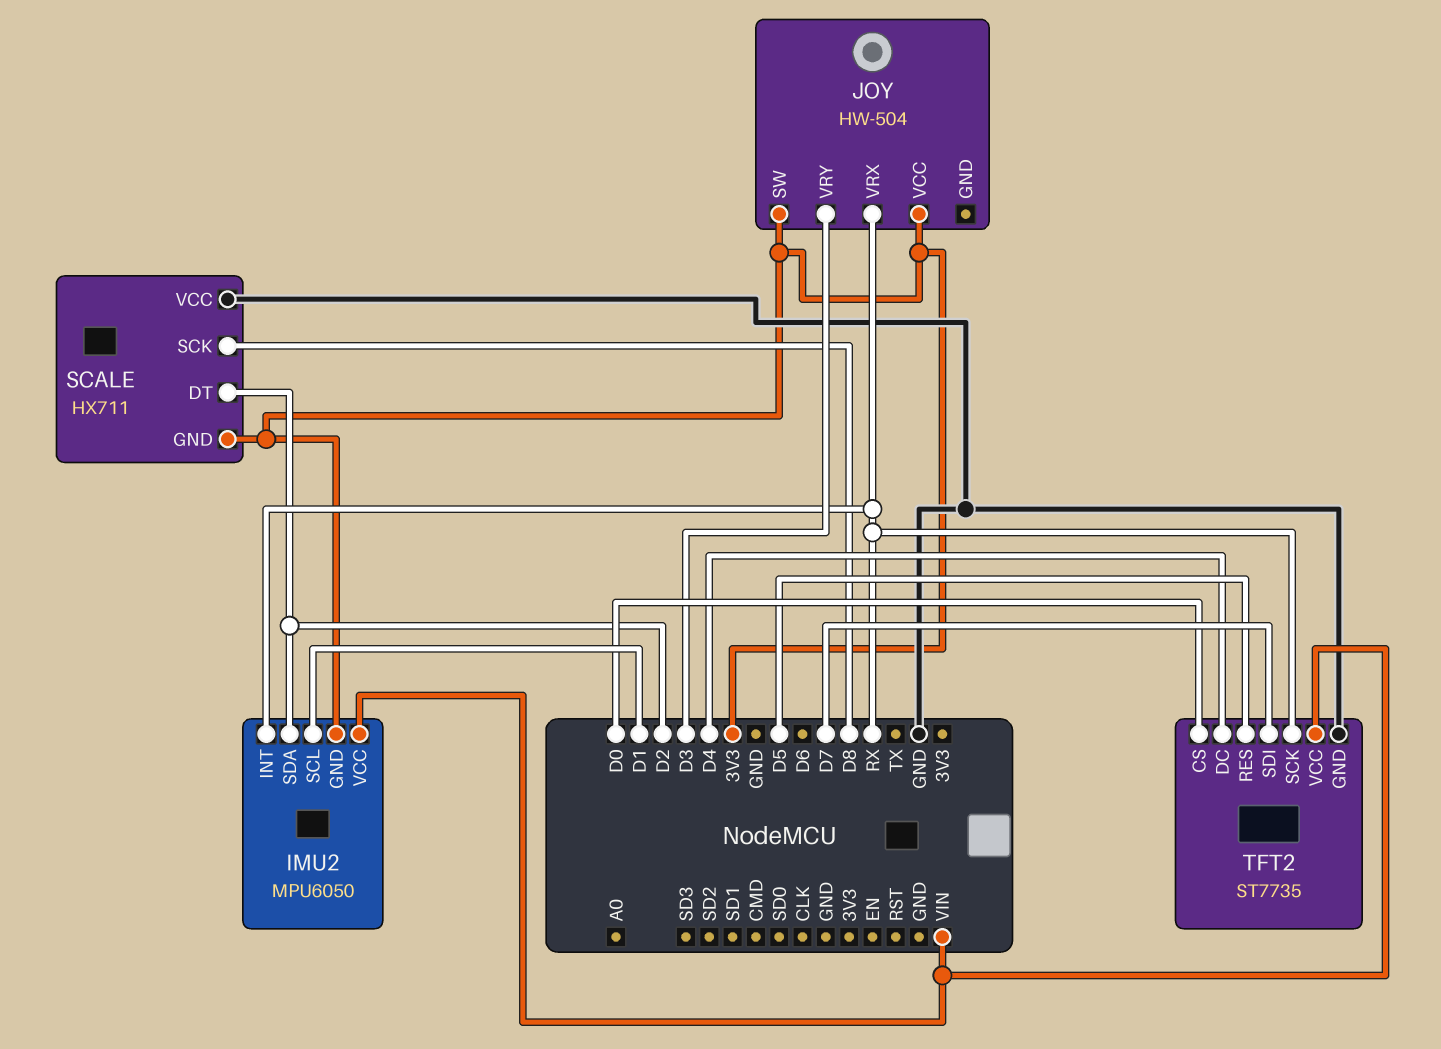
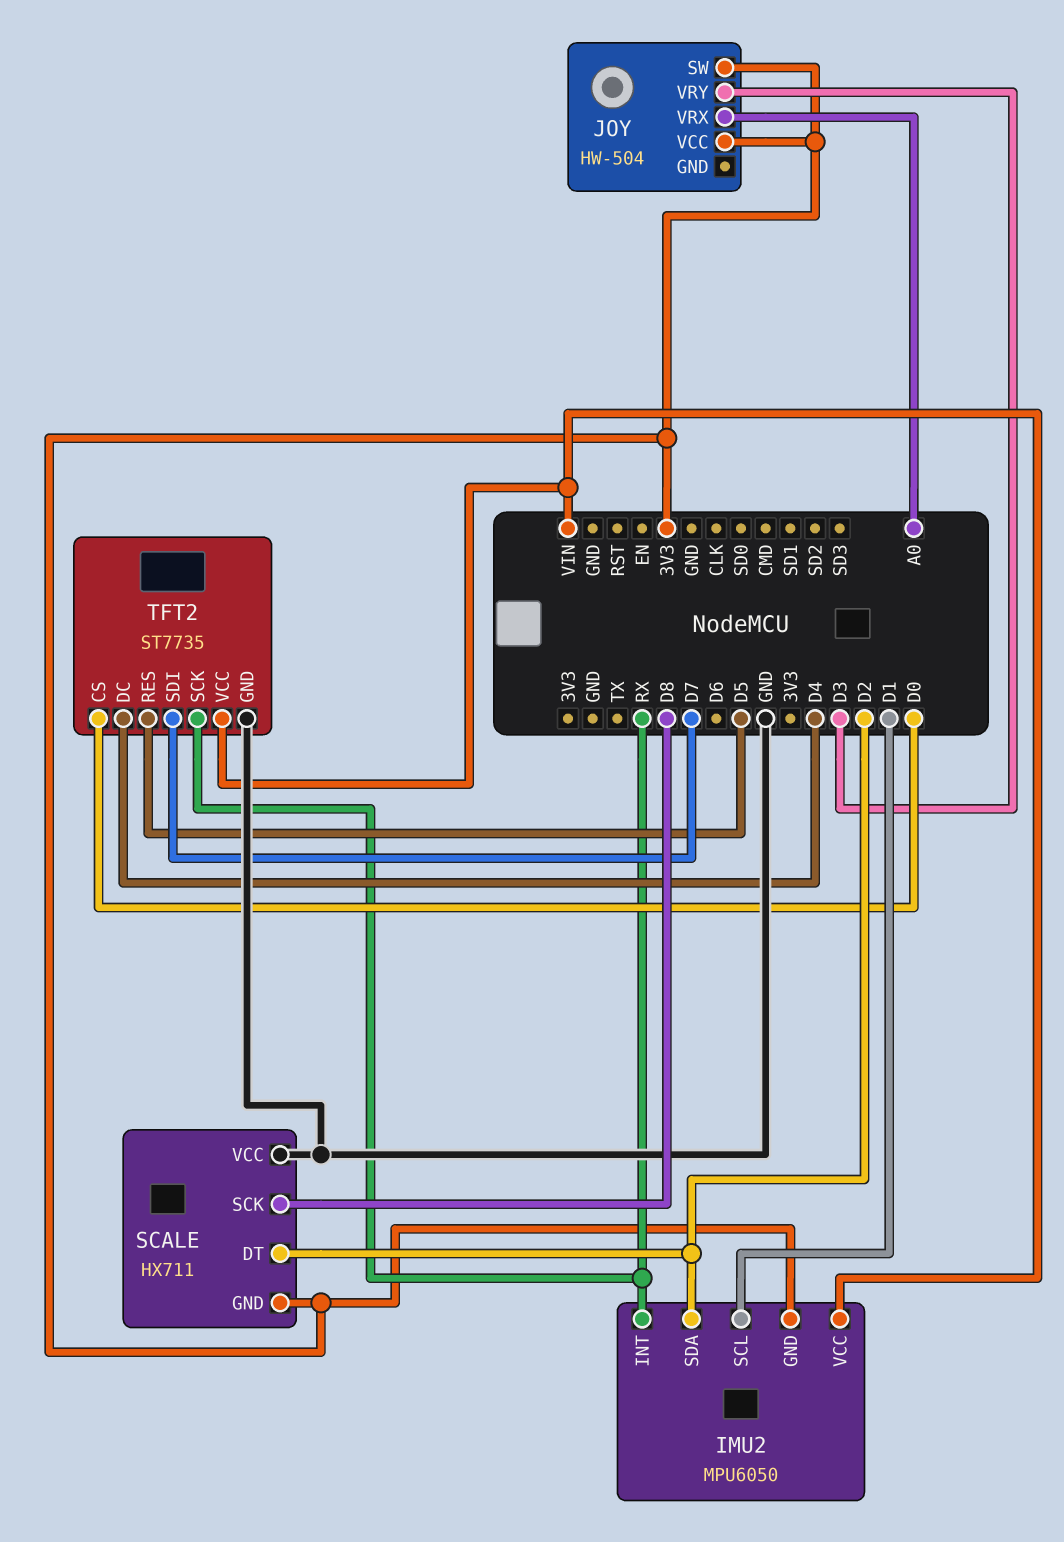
JOY pin VRX: RX -> A0

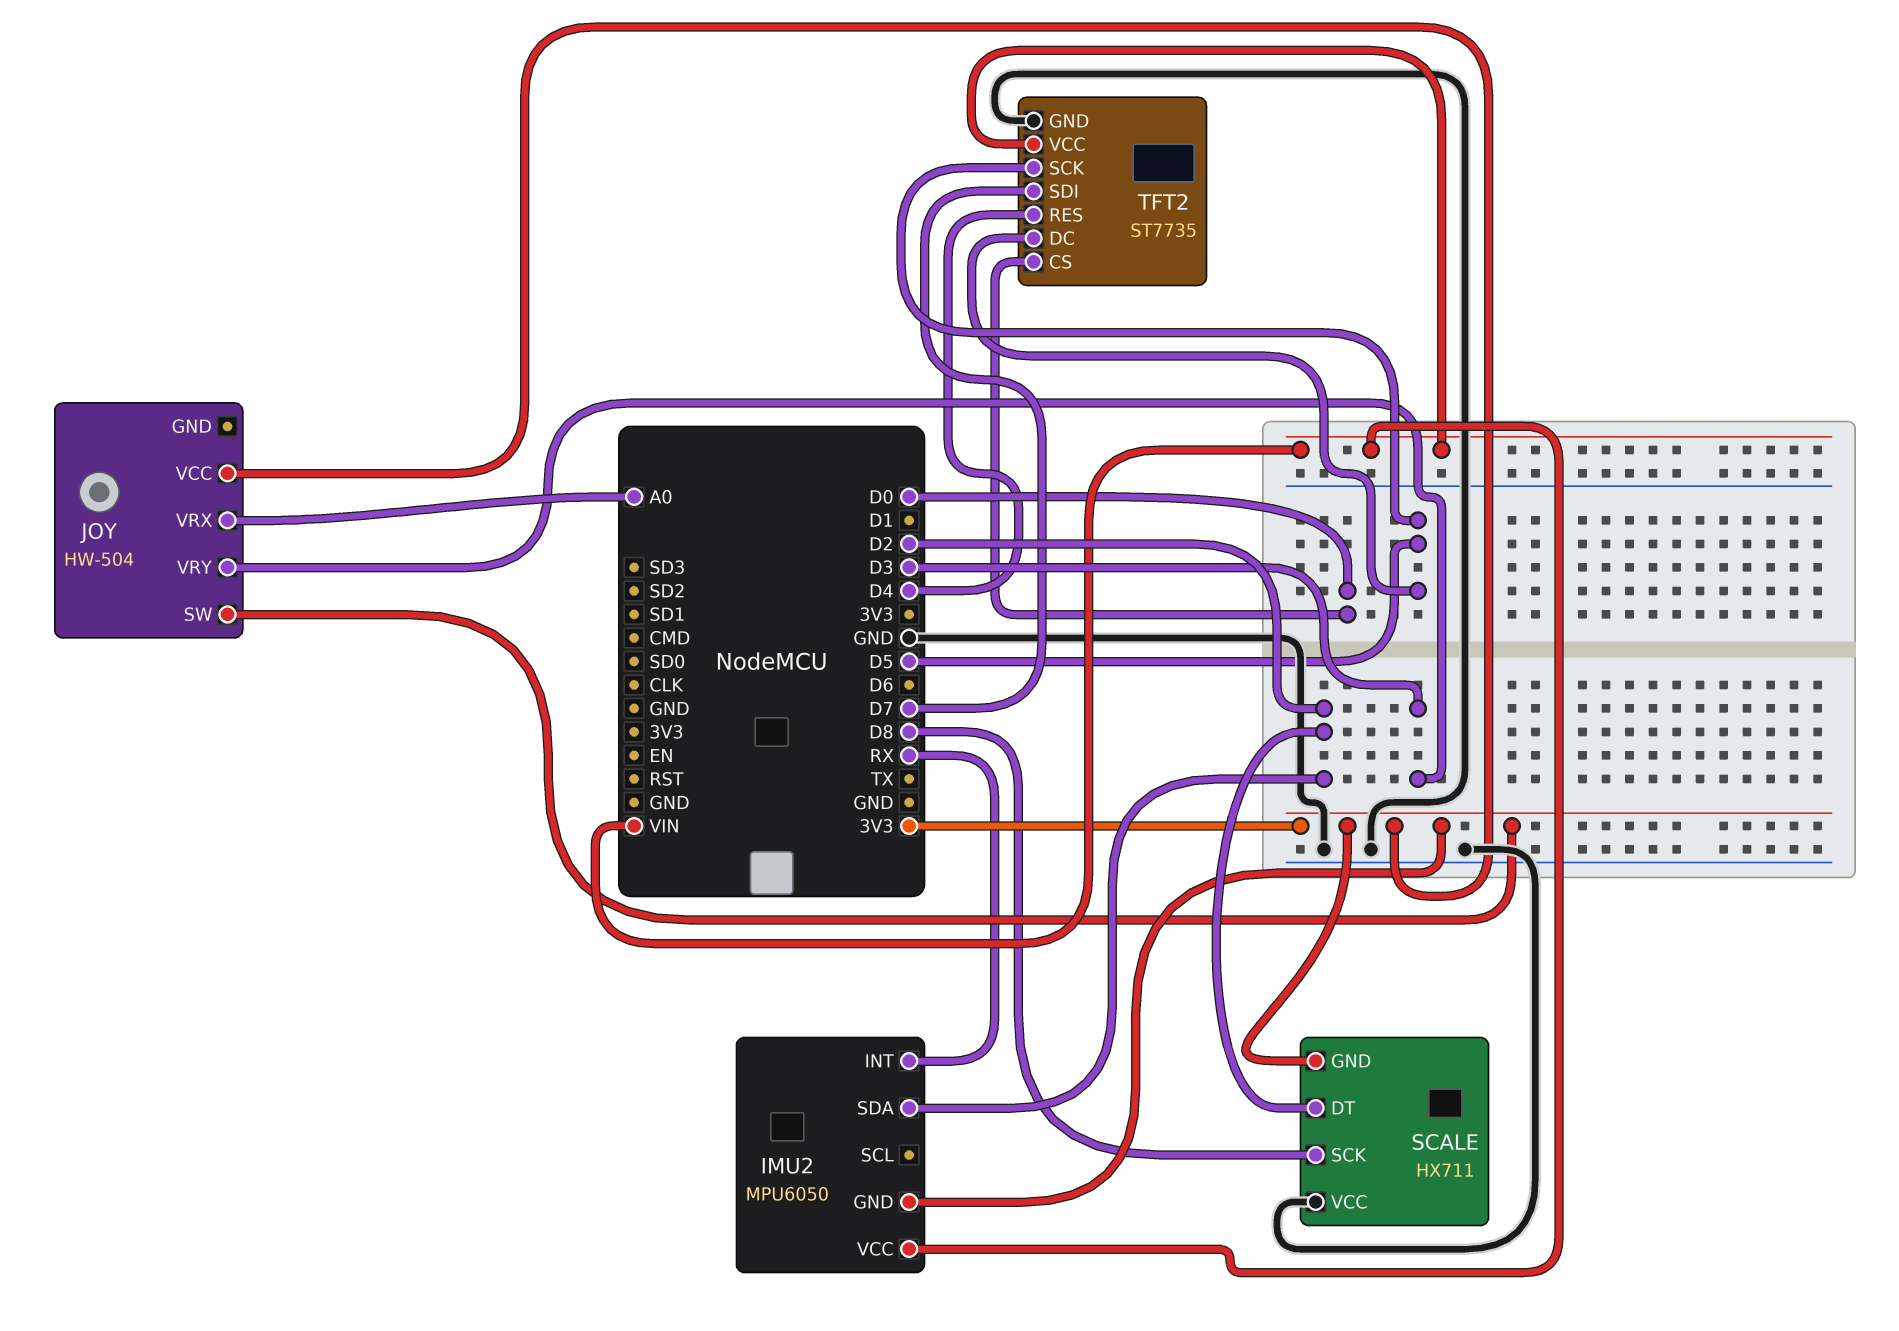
IMU2 pin SCL: D1 -> none
TFT2 pin DC: D4 -> D5
TFT2 pin RES: D5 -> D4
TFT2 pin SCK: RX -> D5

